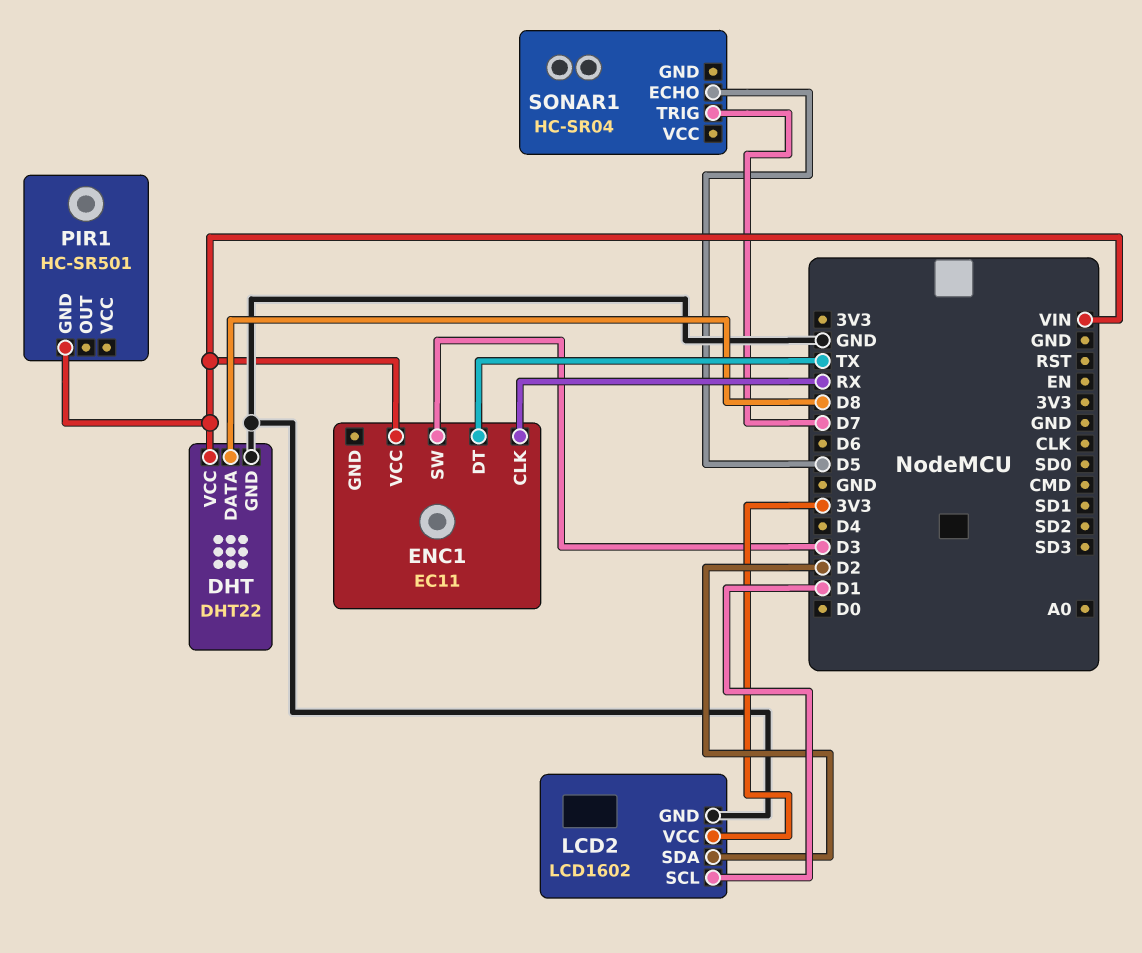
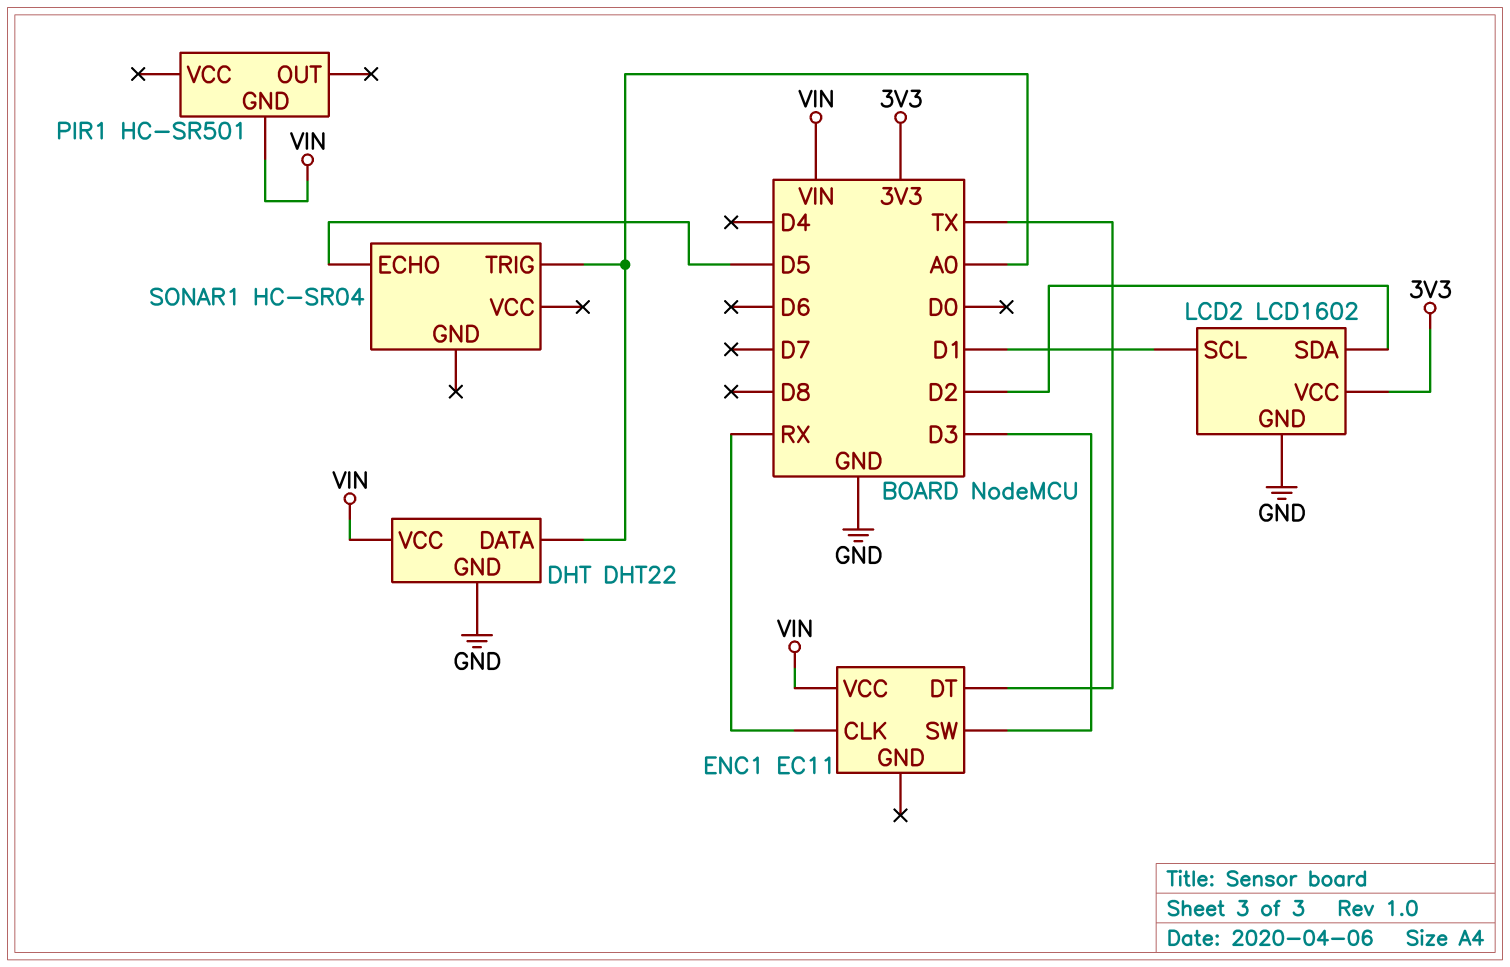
DHT pin DATA: D8 -> A0
SONAR1 pin TRIG: D7 -> A0

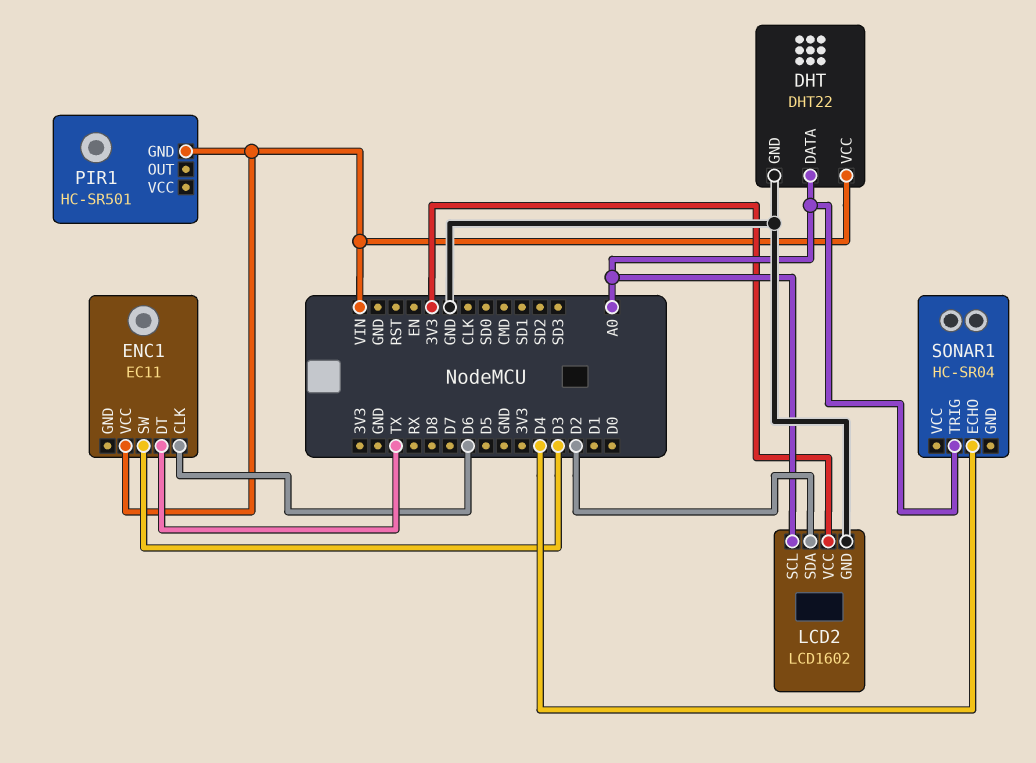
ENC1 pin CLK: RX -> D6
LCD2 pin SCL: D1 -> A0
SONAR1 pin ECHO: D5 -> D4

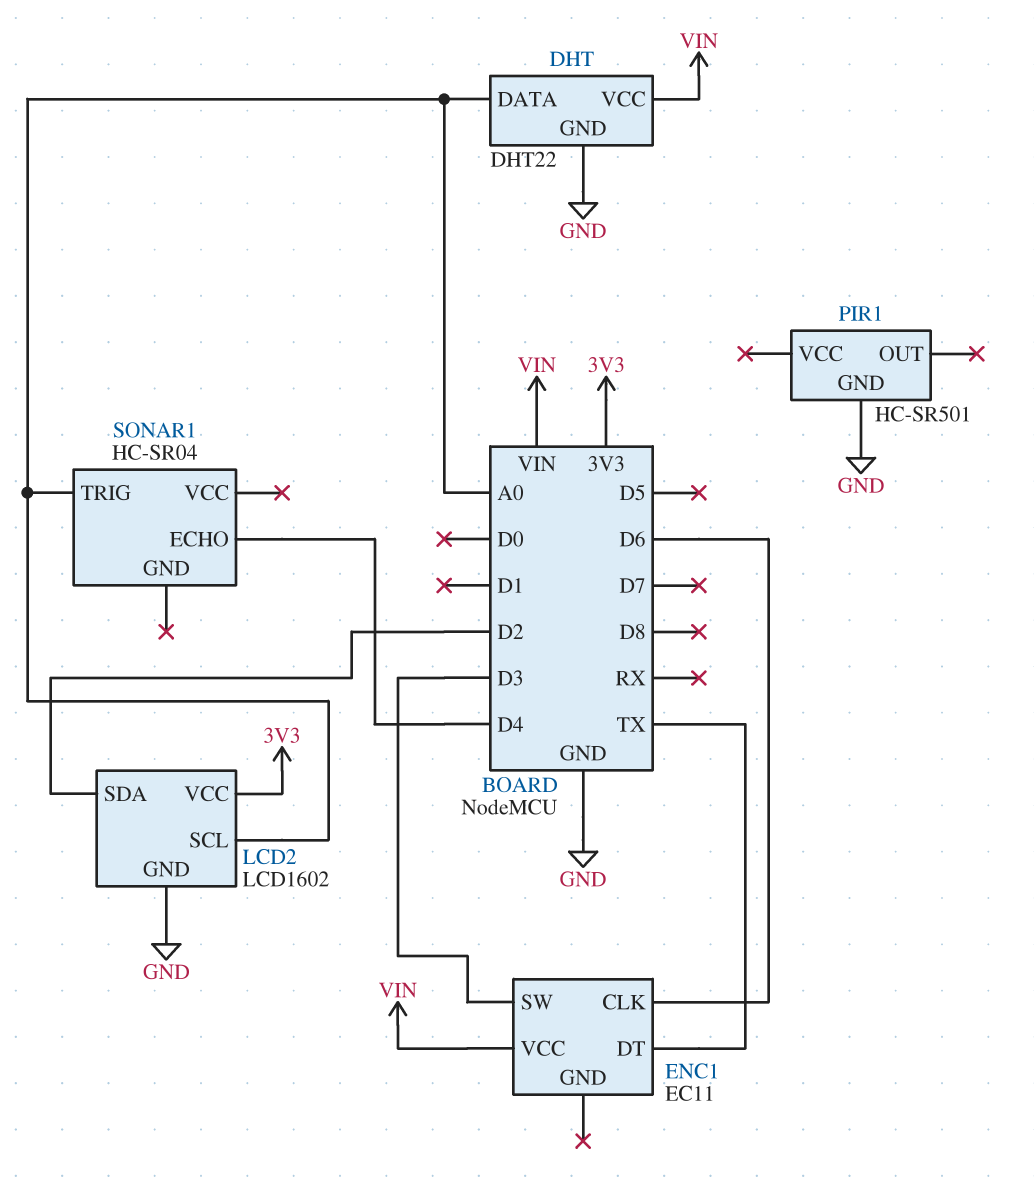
PIR1 pin GND: VIN -> GND

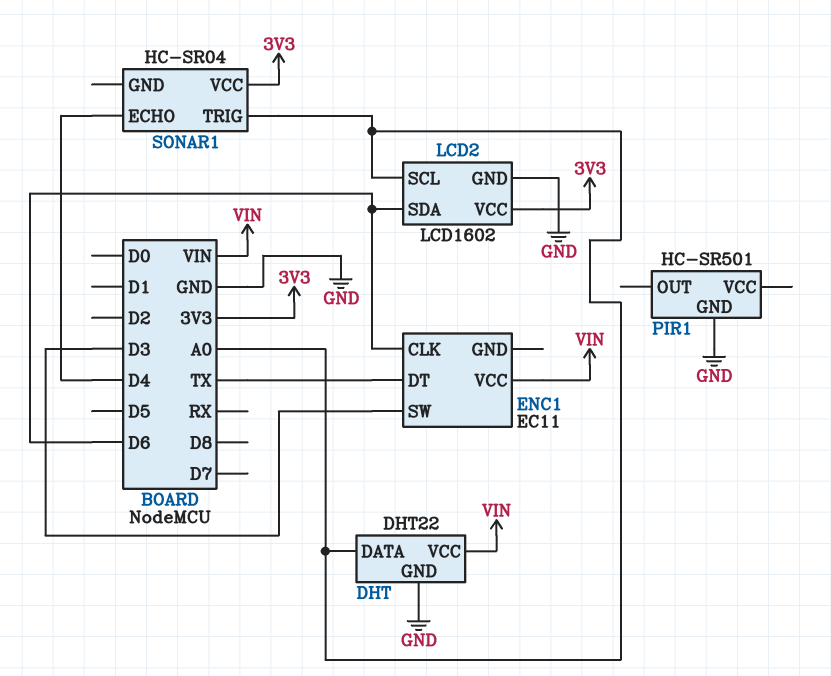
LCD2 pin SDA: D2 -> D6
SONAR1 pin VCC: none -> 3V3

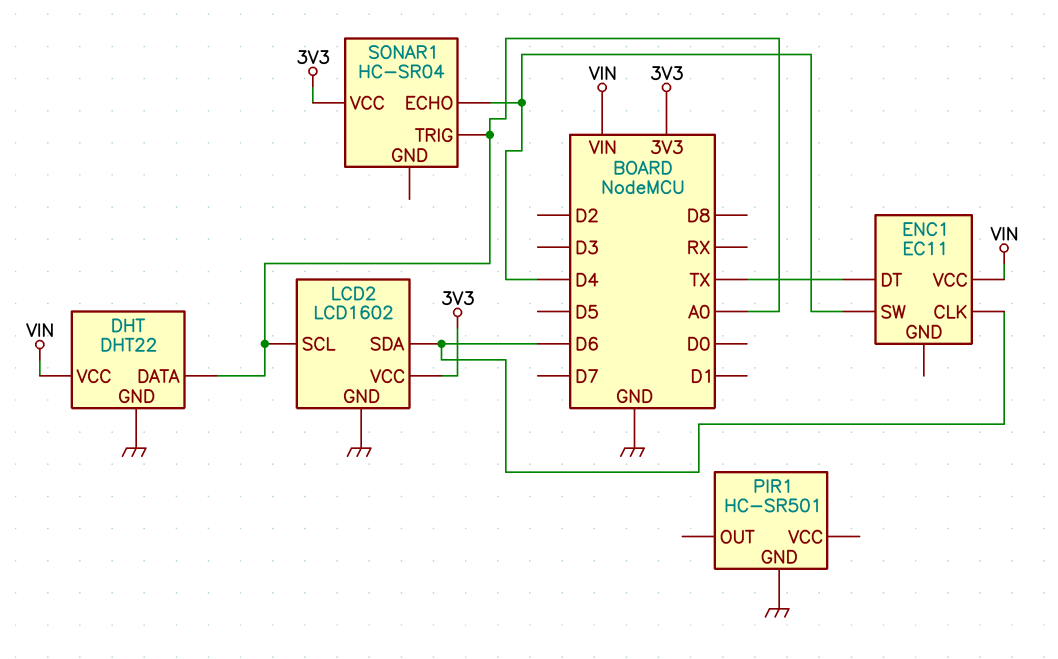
ENC1 pin SW: D3 -> D4

